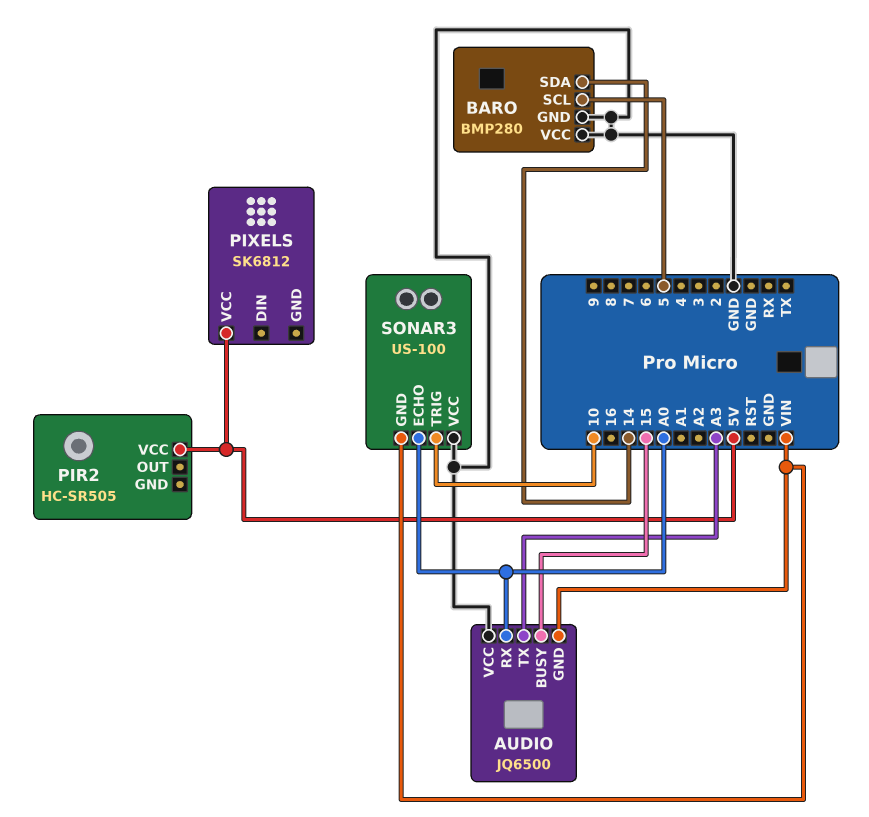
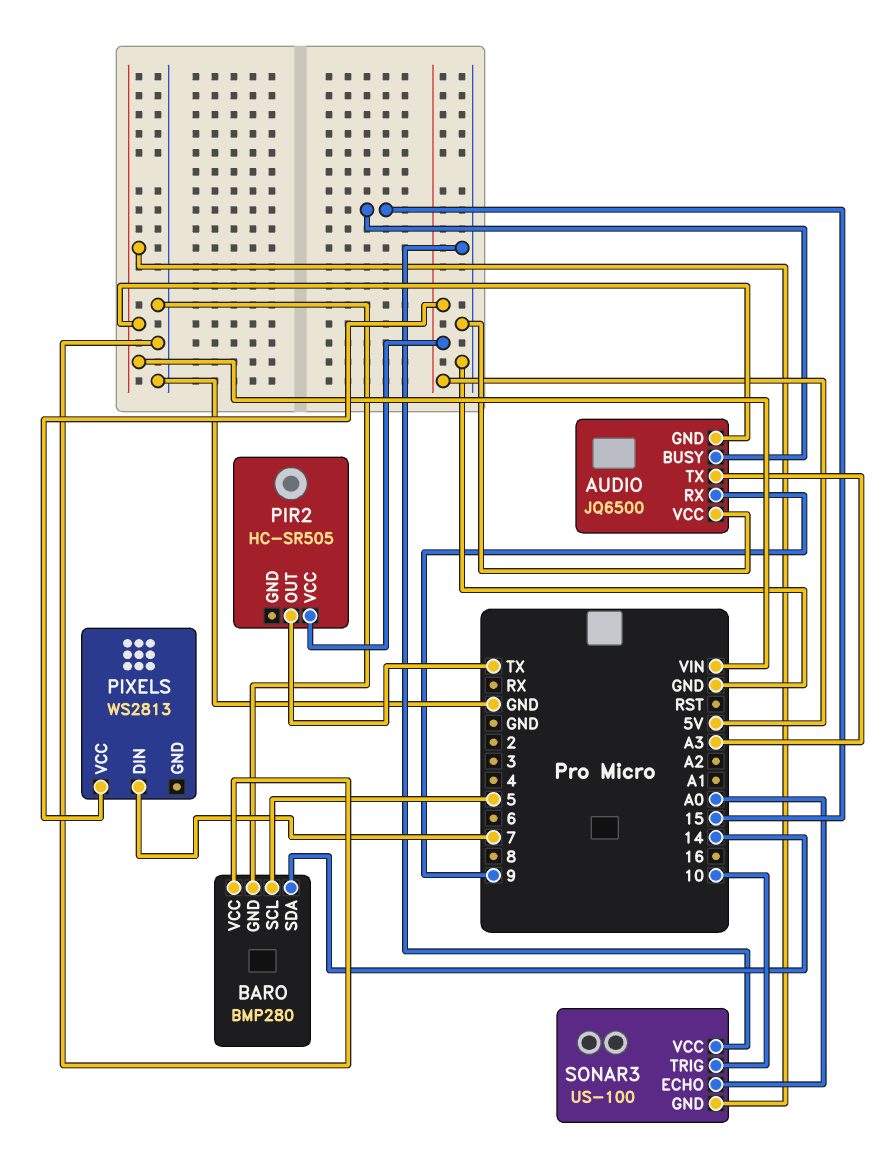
AUDIO pin RX: A0 -> 9
PIR2 pin OUT: none -> TX
PIXELS: SK6812 -> WS2813
PIXELS pin DIN: none -> 7

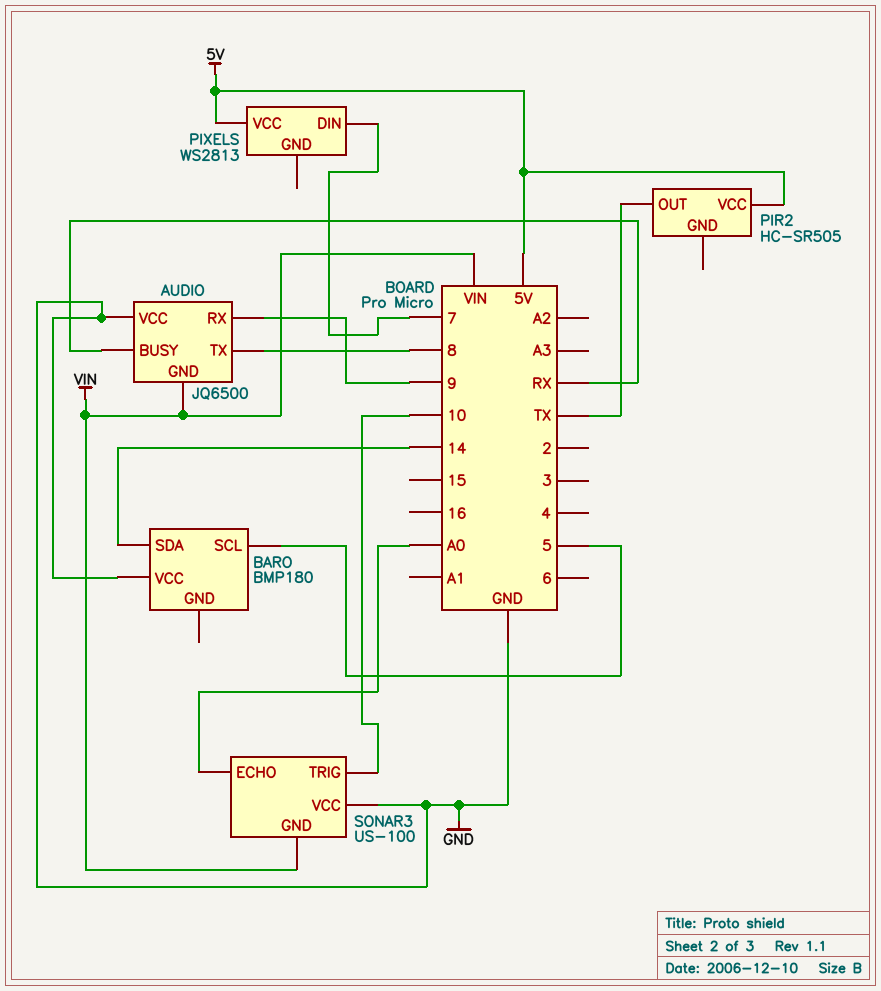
AUDIO pin BUSY: 15 -> RX
AUDIO pin TX: A3 -> 8
BARO: BMP280 -> BMP180
BARO pin GND: GND -> none

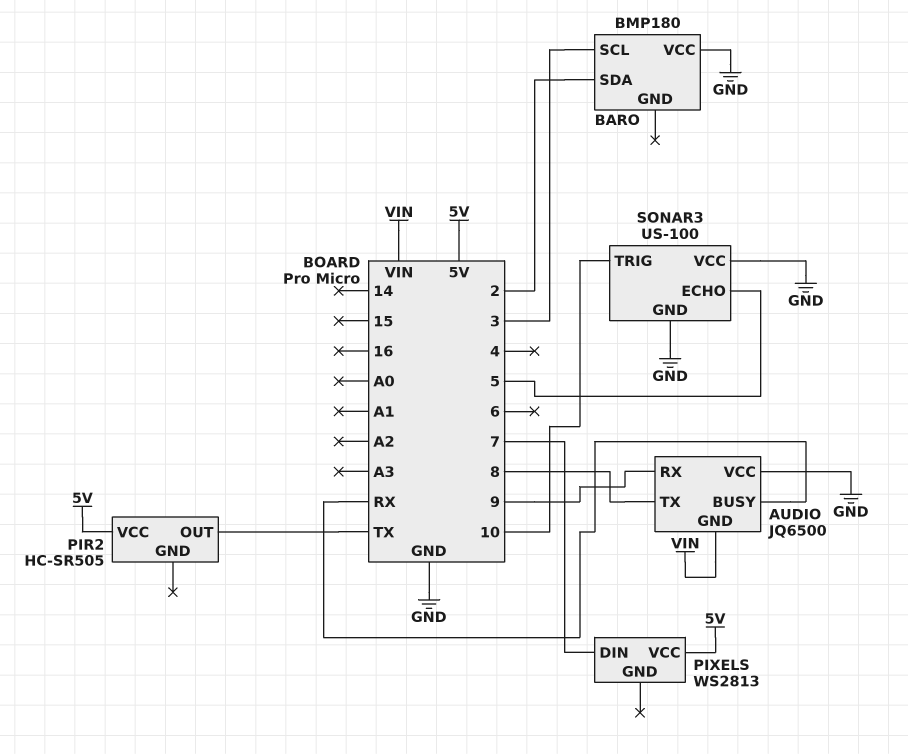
BARO pin SCL: 5 -> 3
BARO pin SDA: 14 -> 2
SONAR3 pin ECHO: A0 -> 5
SONAR3 pin GND: VIN -> GND

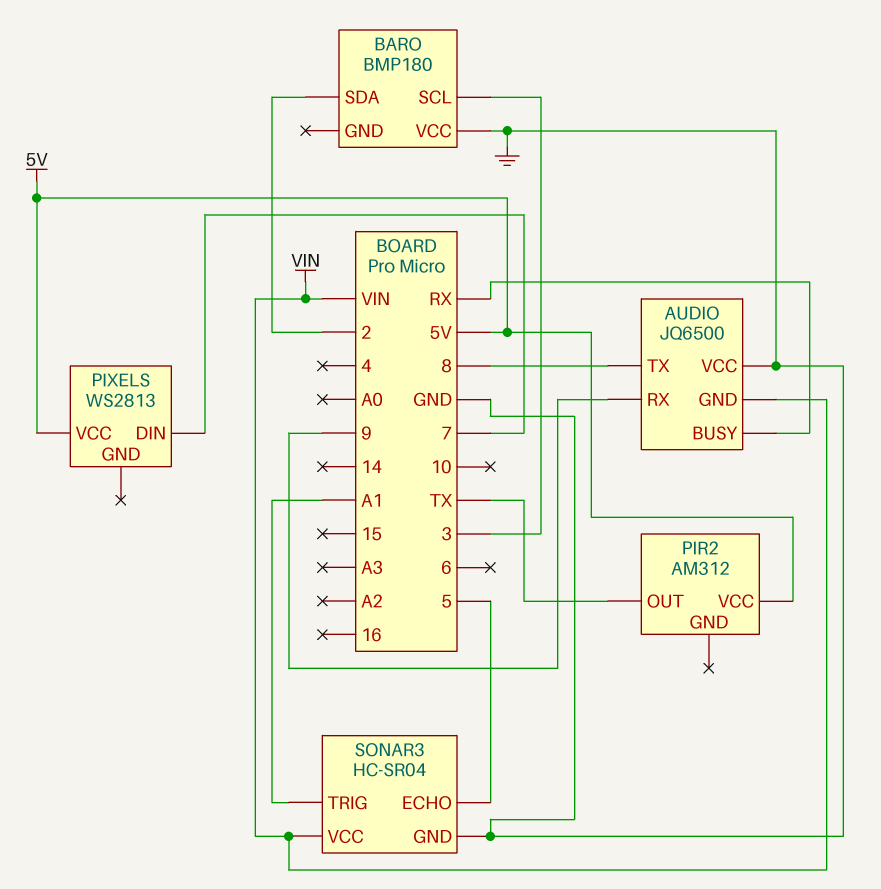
PIR2: HC-SR505 -> AM312
SONAR3: US-100 -> HC-SR04
SONAR3 pin TRIG: 10 -> A1
SONAR3 pin VCC: GND -> VIN

